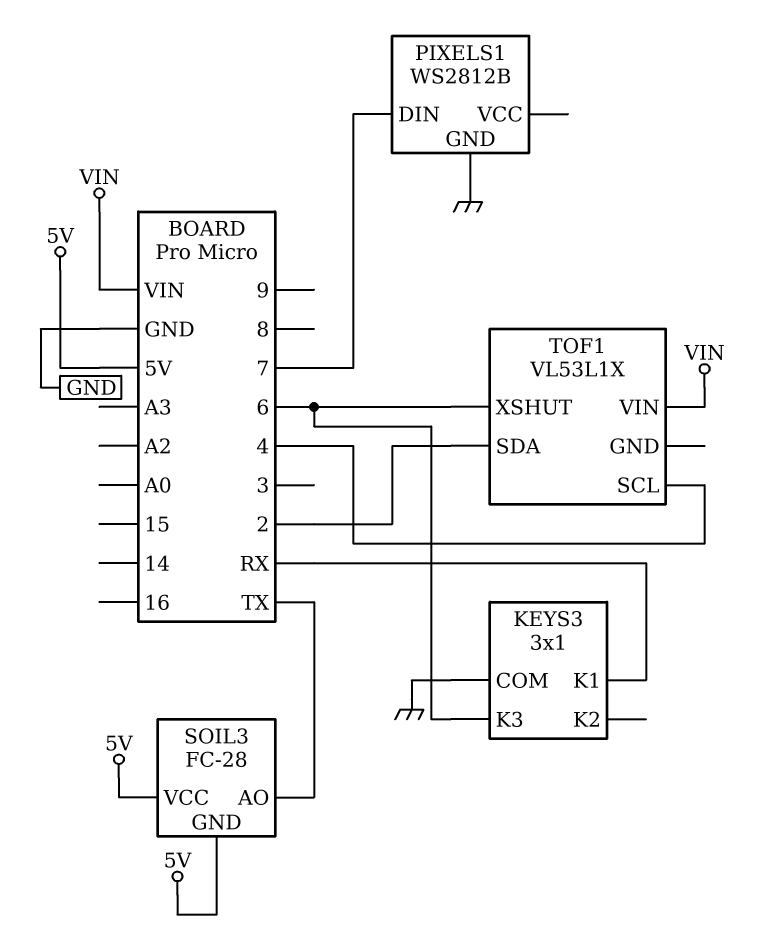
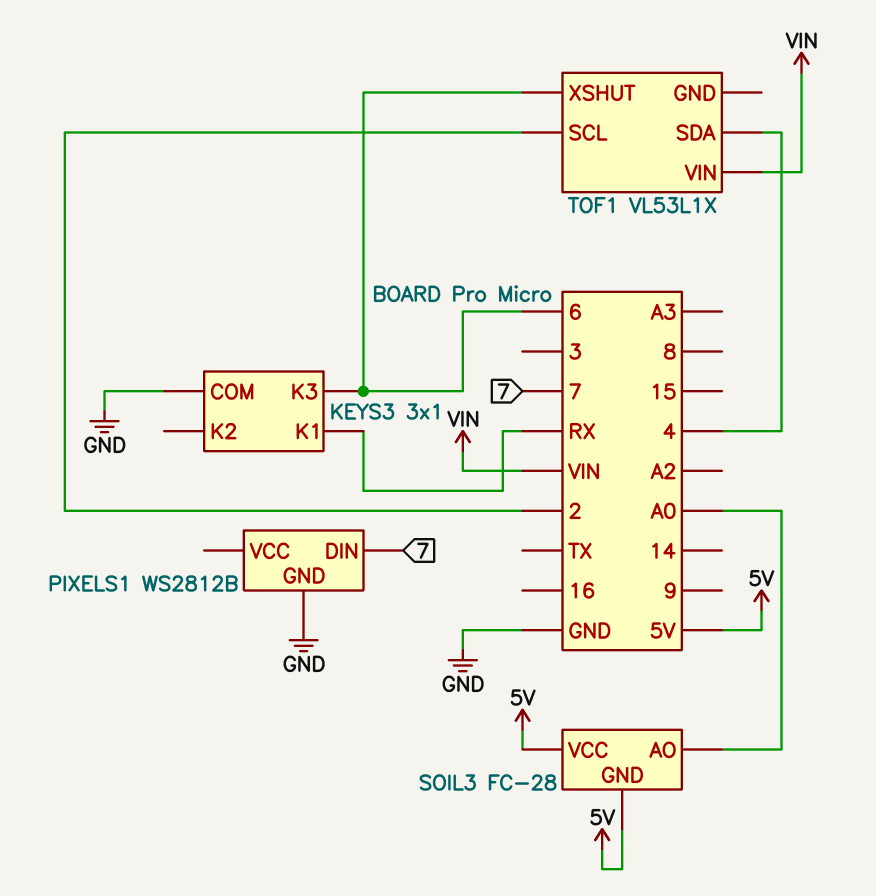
SOIL3 pin AO: TX -> A0
TOF1 pin SCL: 4 -> 2
TOF1 pin SDA: 2 -> 4

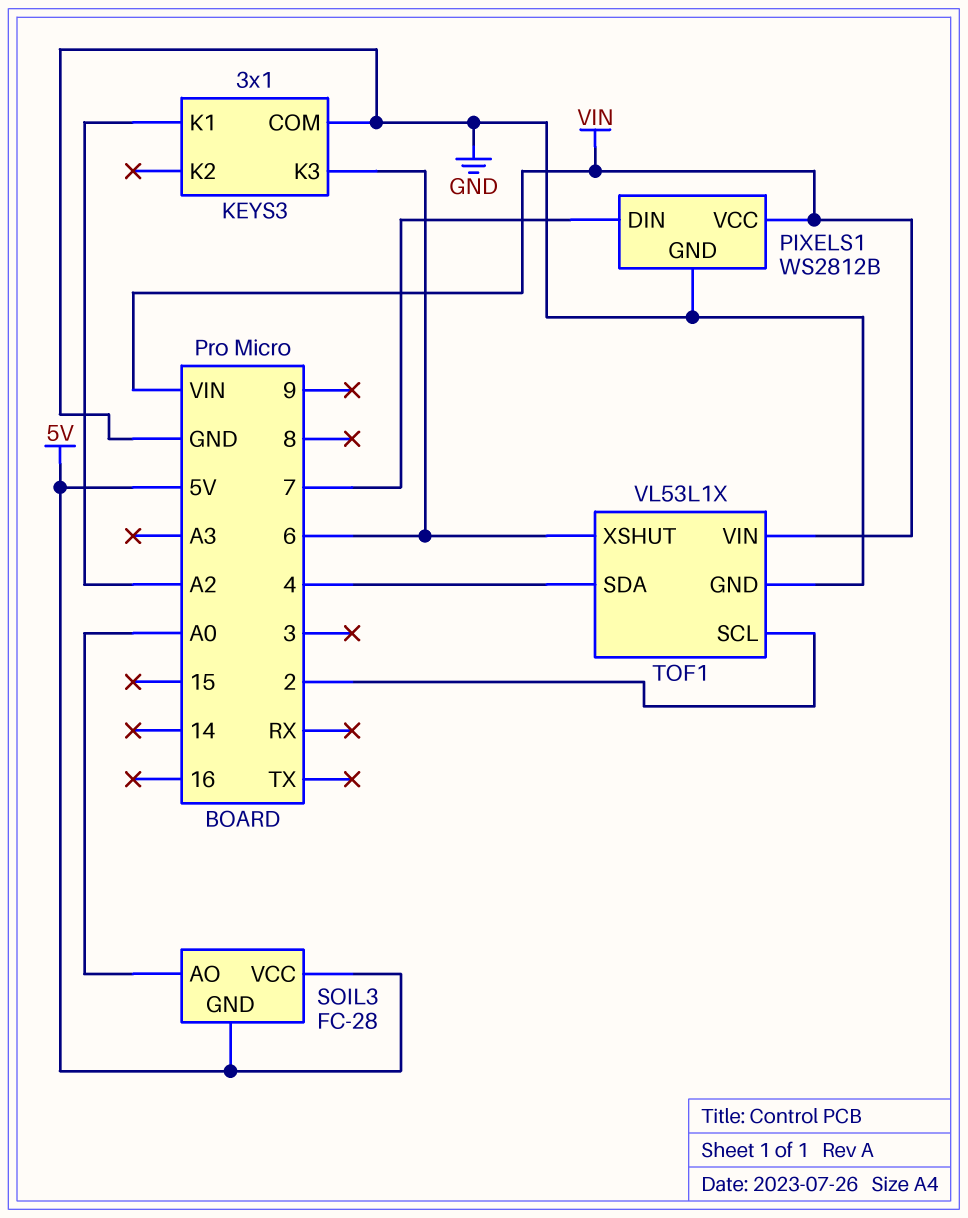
KEYS3 pin K1: RX -> A2
PIXELS1 pin VCC: none -> VIN
TOF1 pin GND: none -> GND

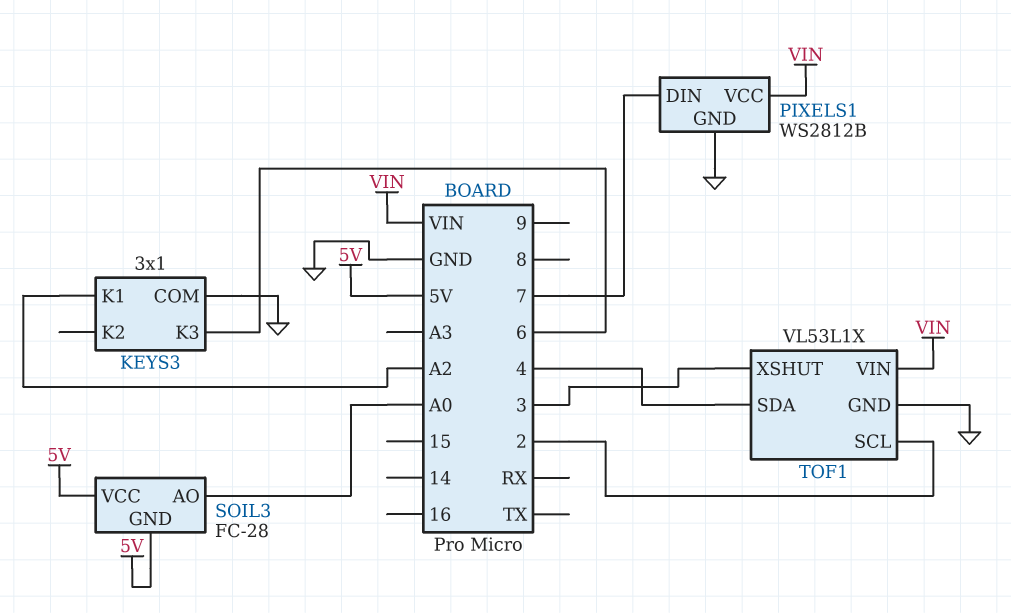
TOF1 pin XSHUT: 6 -> 3

